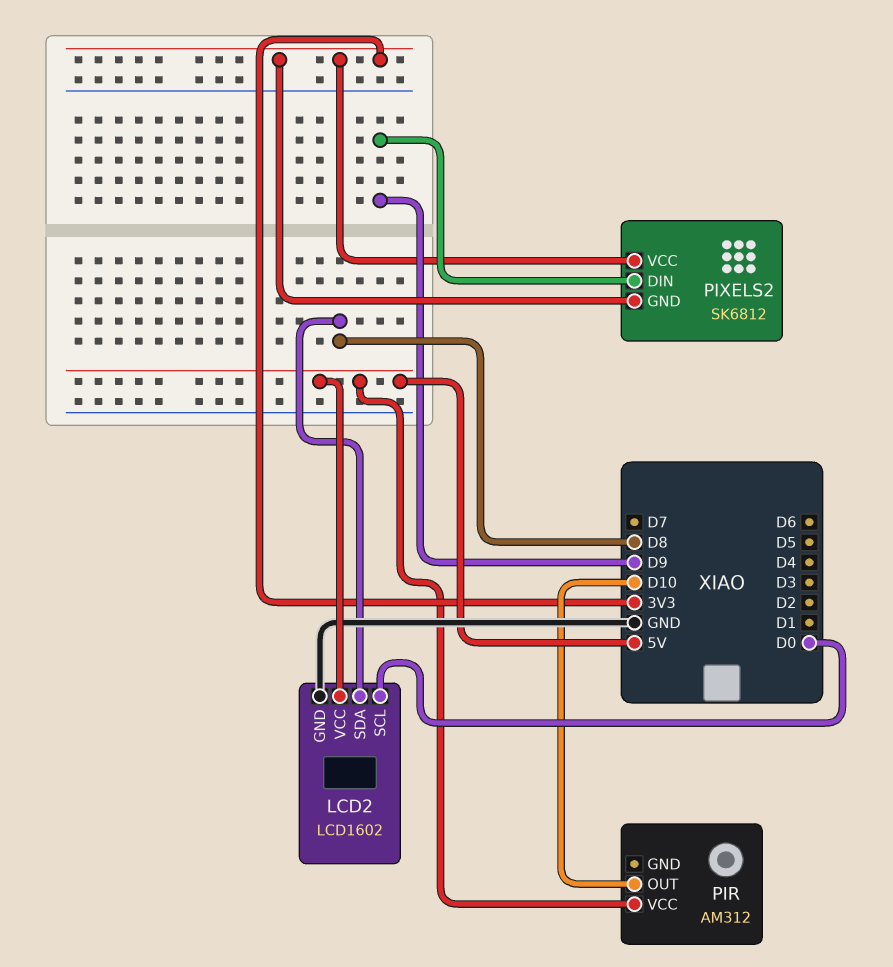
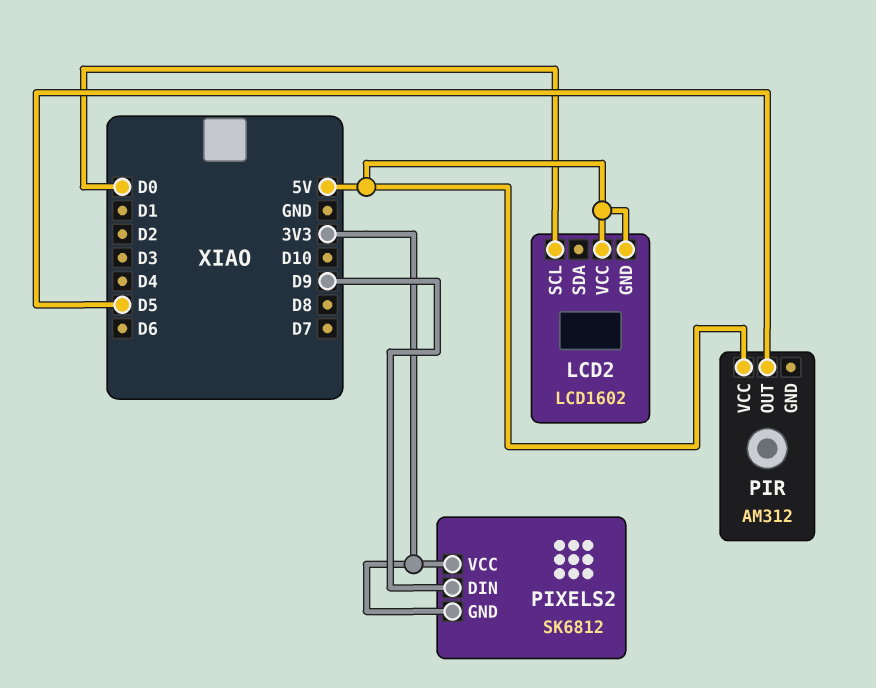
LCD2 pin GND: GND -> 5V
LCD2 pin SDA: D8 -> none
PIR pin OUT: D10 -> D5

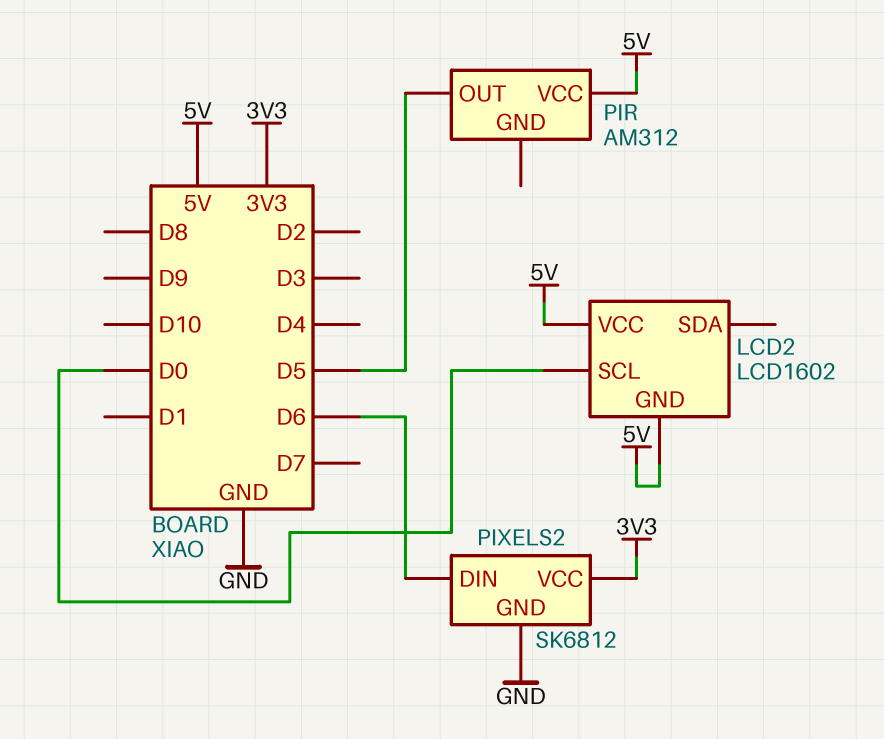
PIXELS2 pin DIN: D9 -> D6
PIXELS2 pin GND: 3V3 -> GND

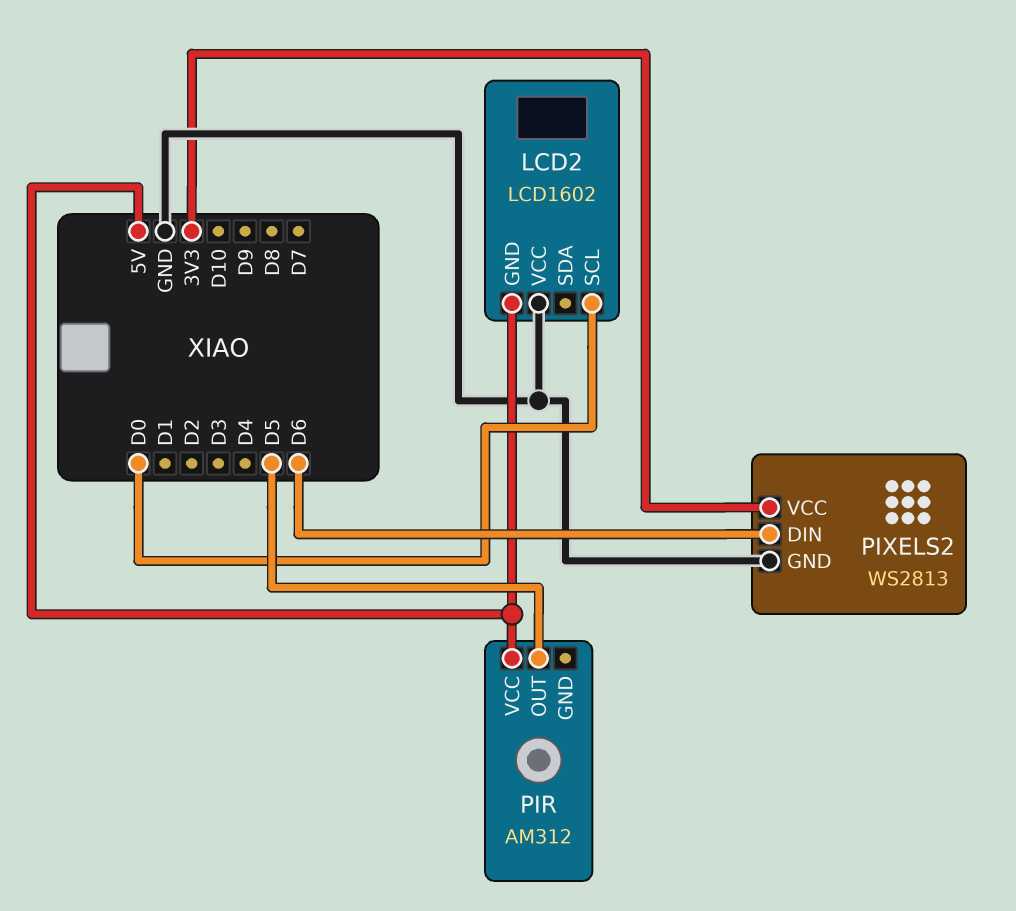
LCD2 pin VCC: 5V -> GND
PIXELS2: SK6812 -> WS2813

